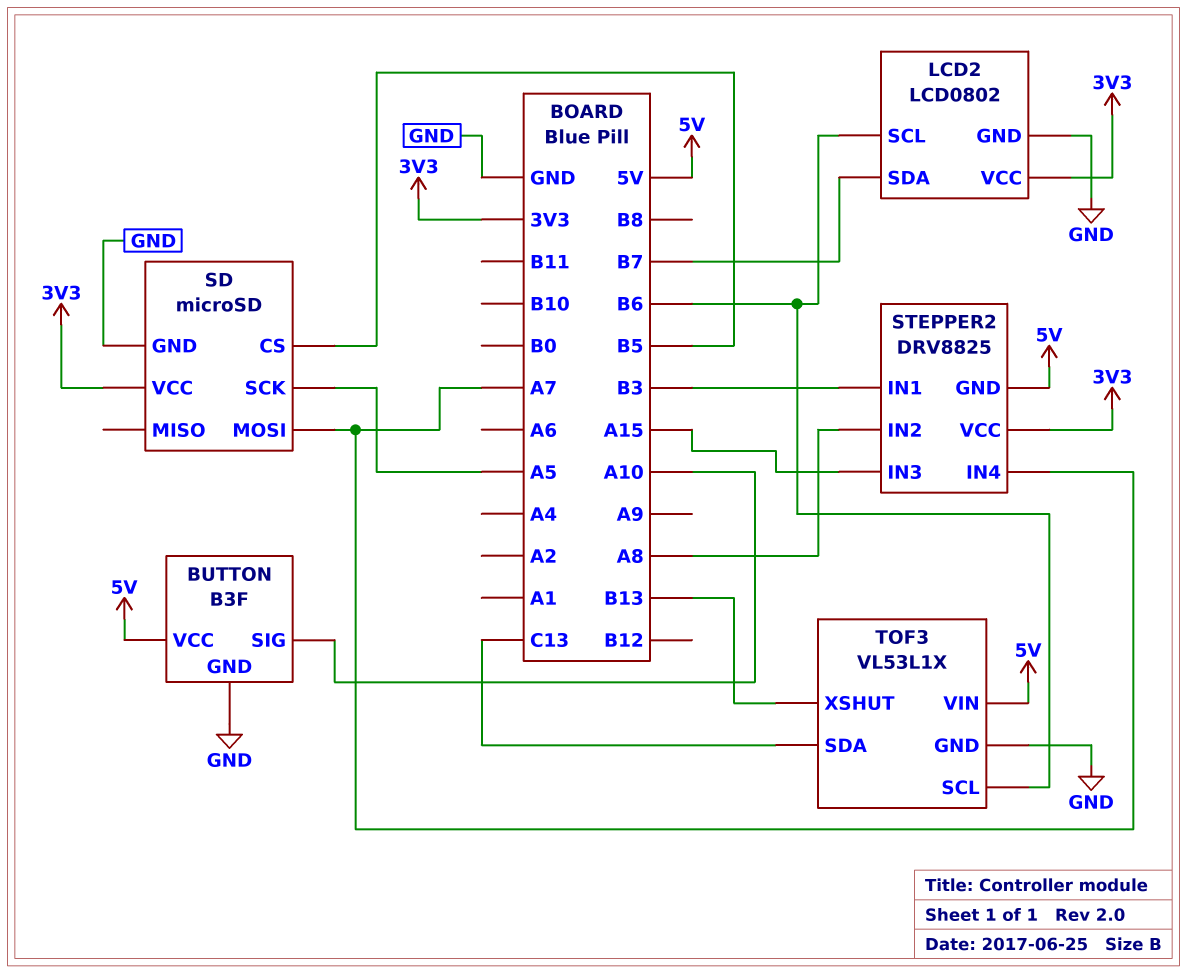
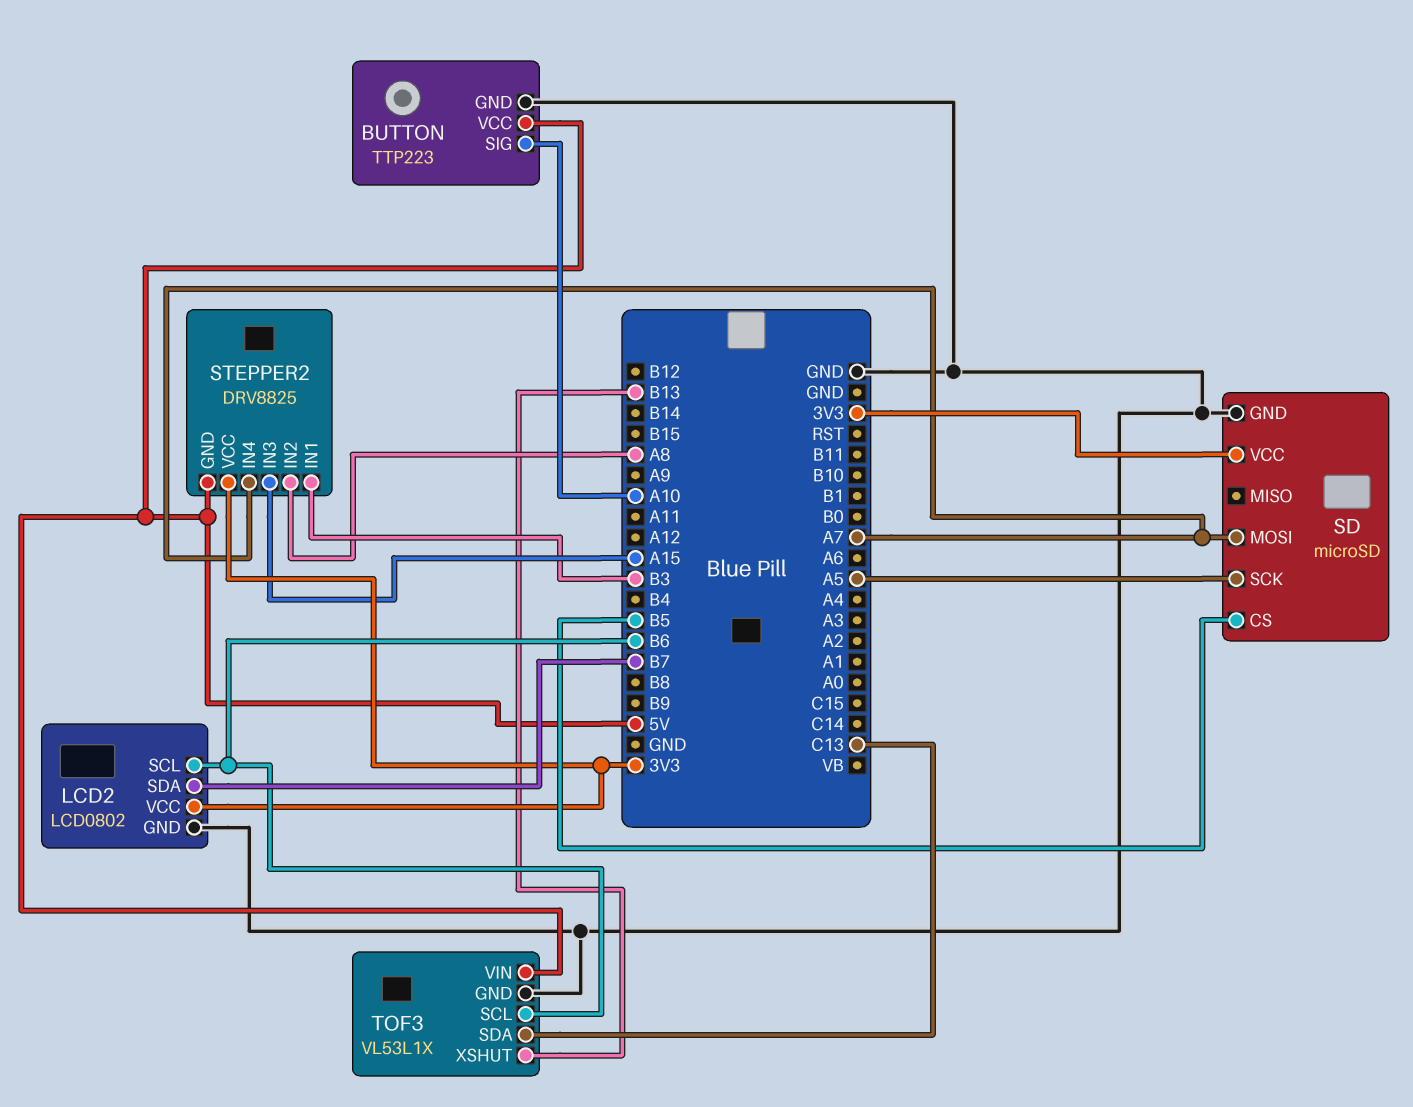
BUTTON: B3F -> TTP223

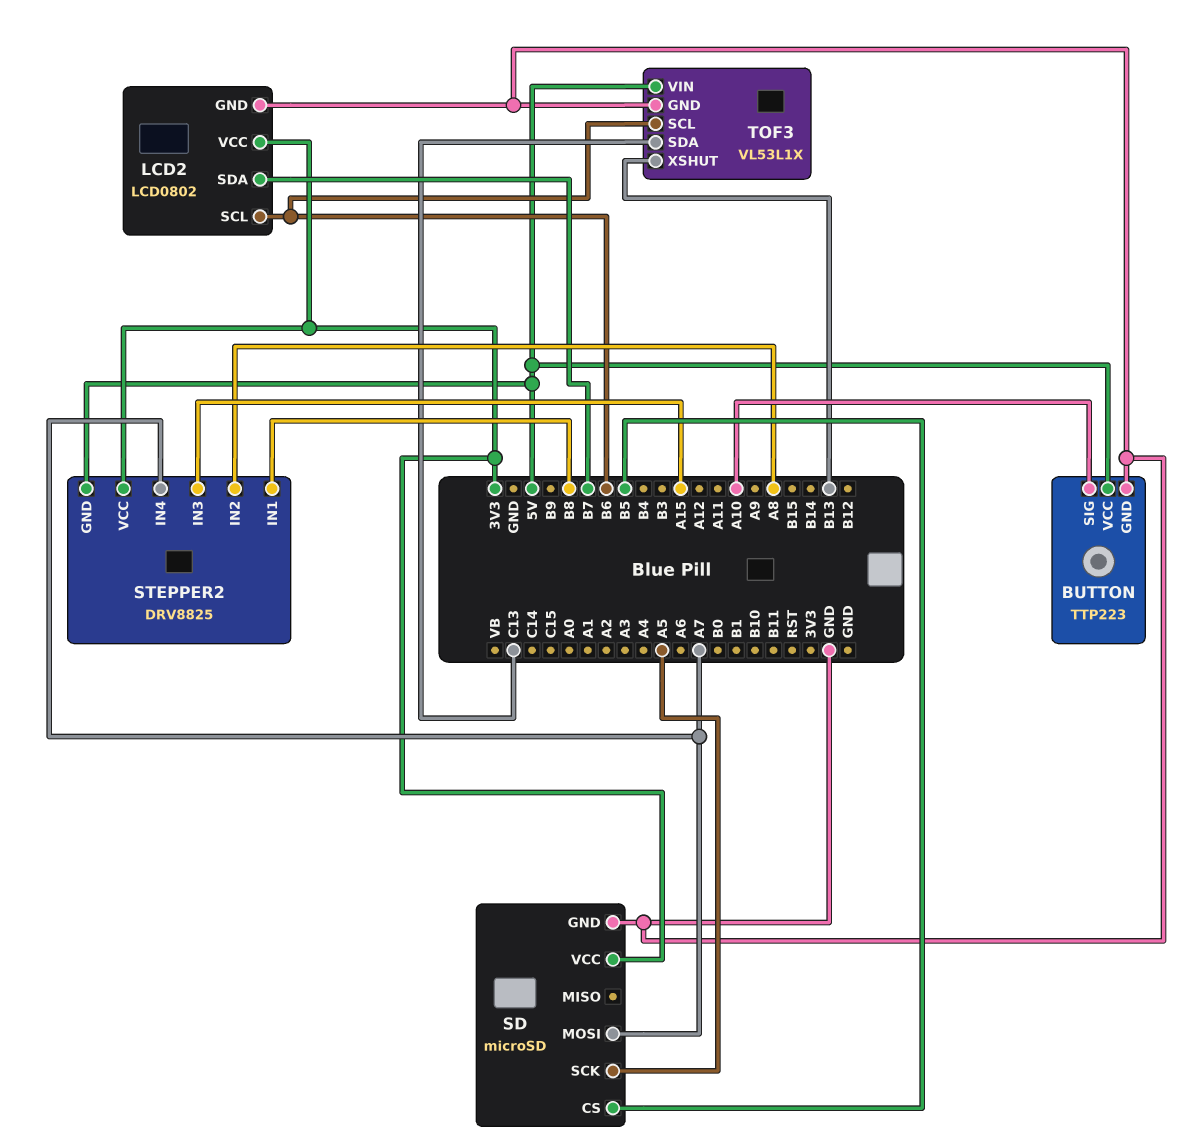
STEPPER2 pin IN1: B3 -> B8

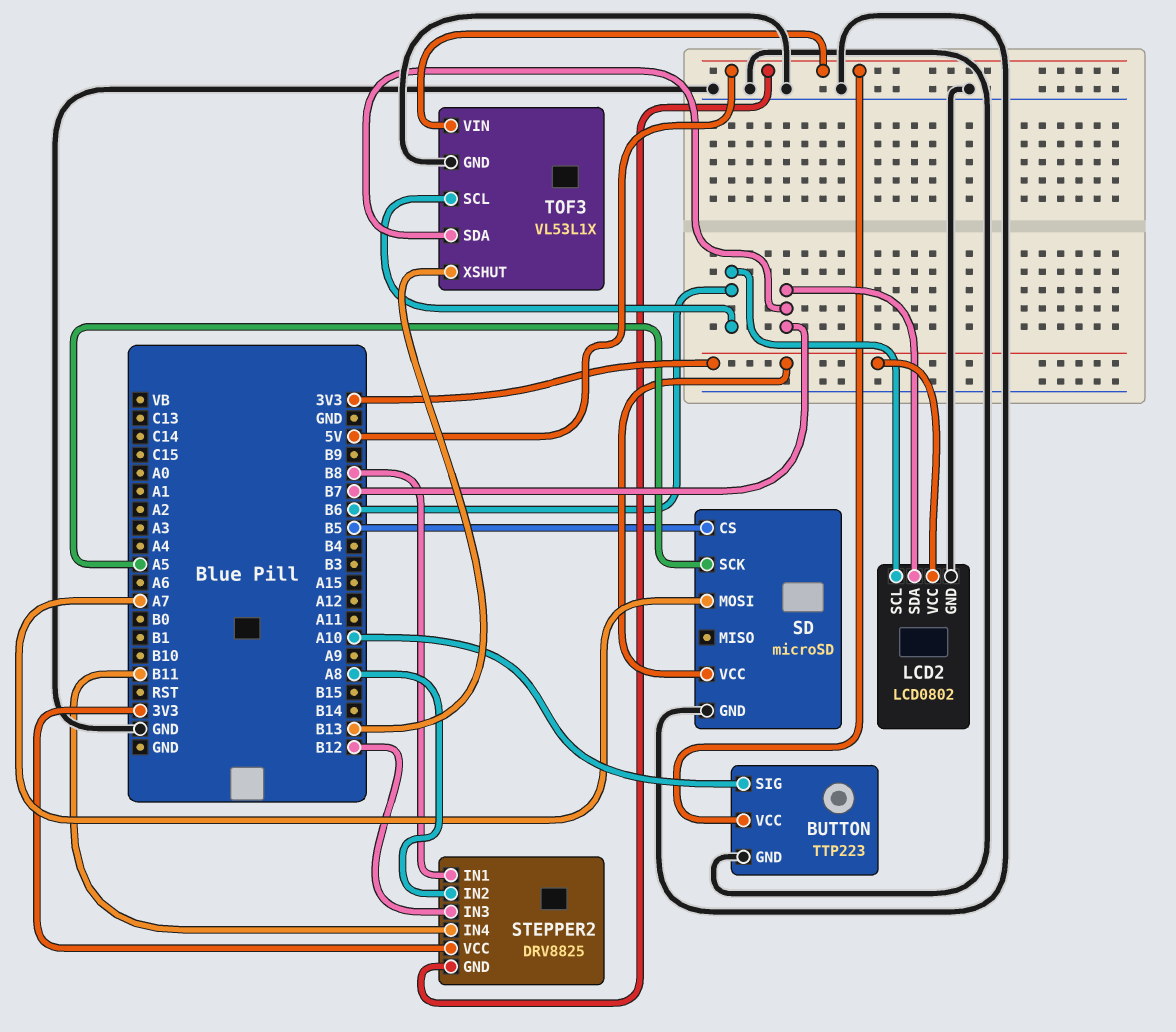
STEPPER2 pin IN3: A15 -> B12
STEPPER2 pin IN4: A7 -> B11
TOF3 pin SDA: C13 -> B7

